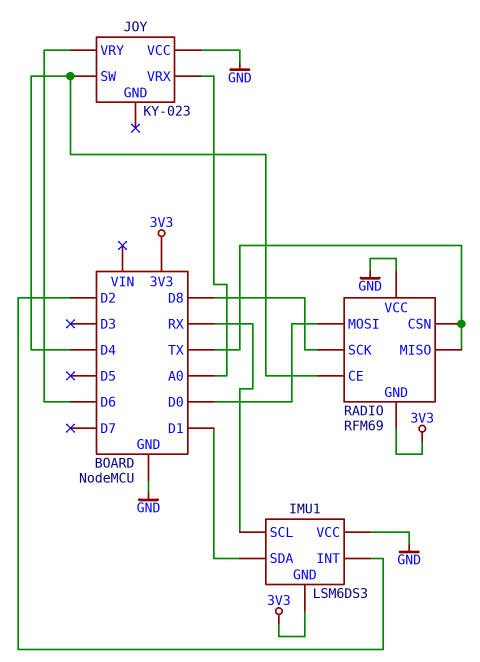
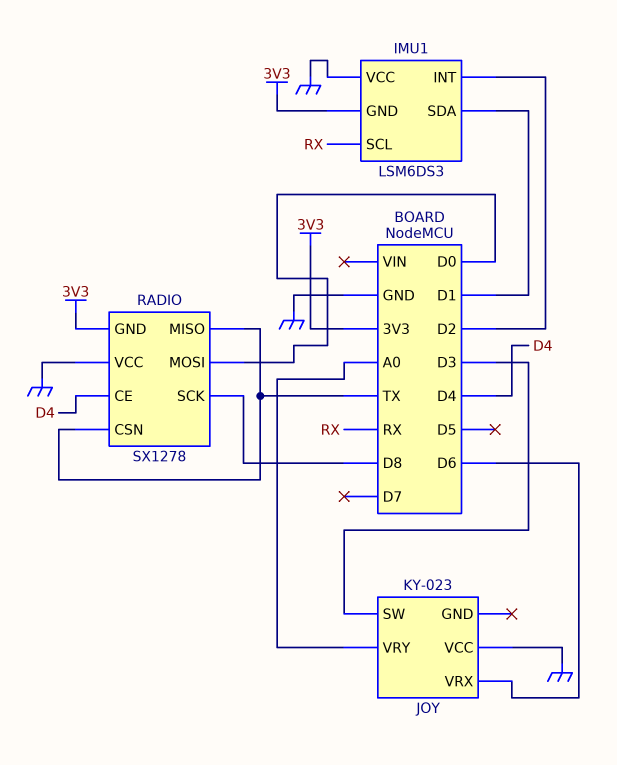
JOY pin SW: D4 -> D3
JOY pin VRX: A0 -> D6
JOY pin VRY: D6 -> A0
RADIO: RFM69 -> SX1278

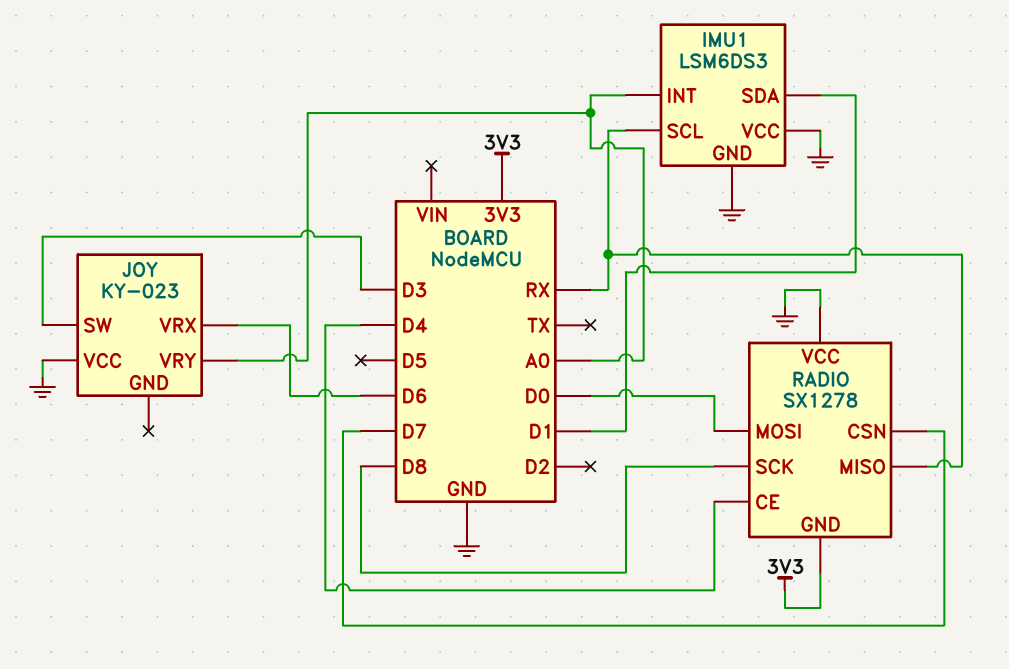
IMU1 pin GND: 3V3 -> GND
IMU1 pin INT: D2 -> A0
RADIO pin CSN: TX -> D7
RADIO pin MISO: TX -> RX

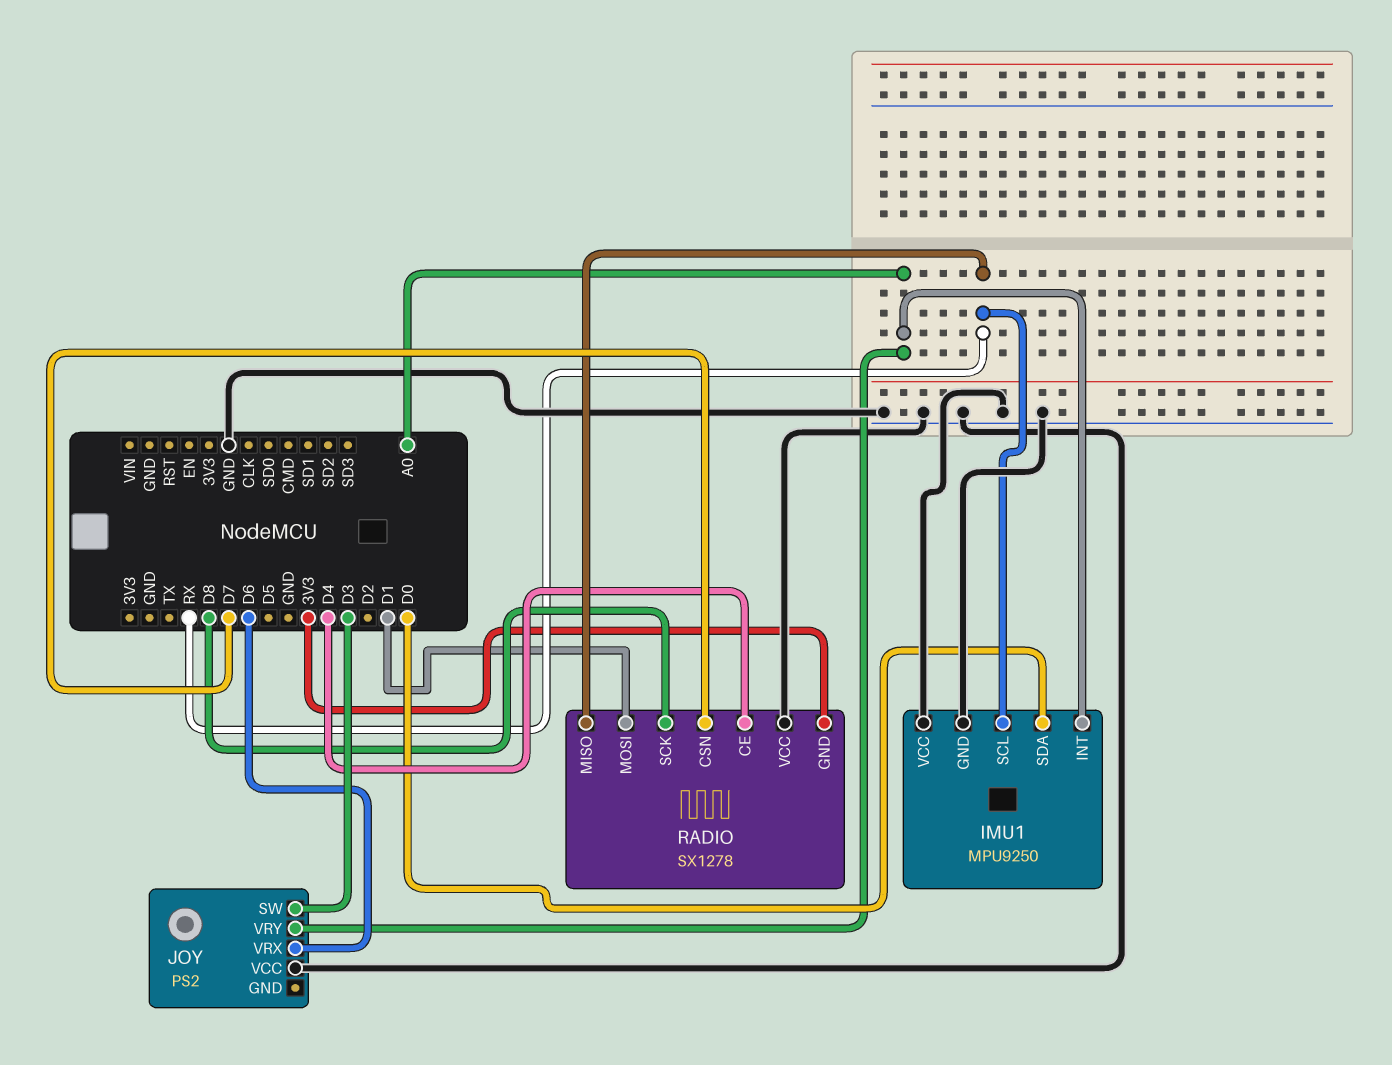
IMU1: LSM6DS3 -> MPU9250
IMU1 pin SDA: D1 -> D0
JOY: KY-023 -> PS2
RADIO pin MOSI: D0 -> D1

